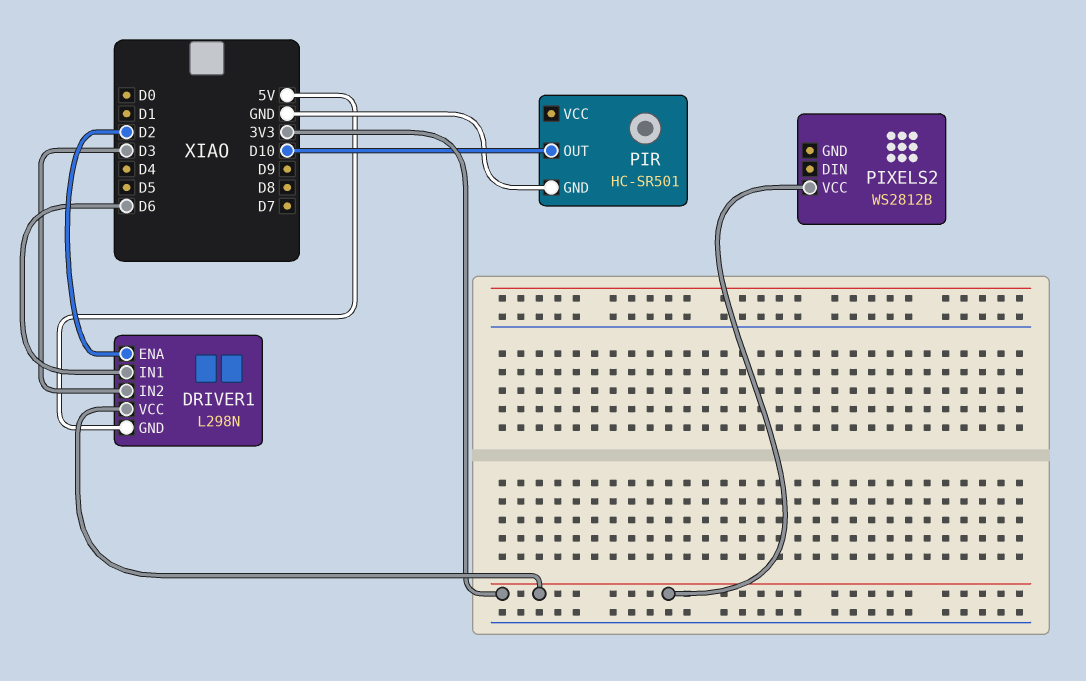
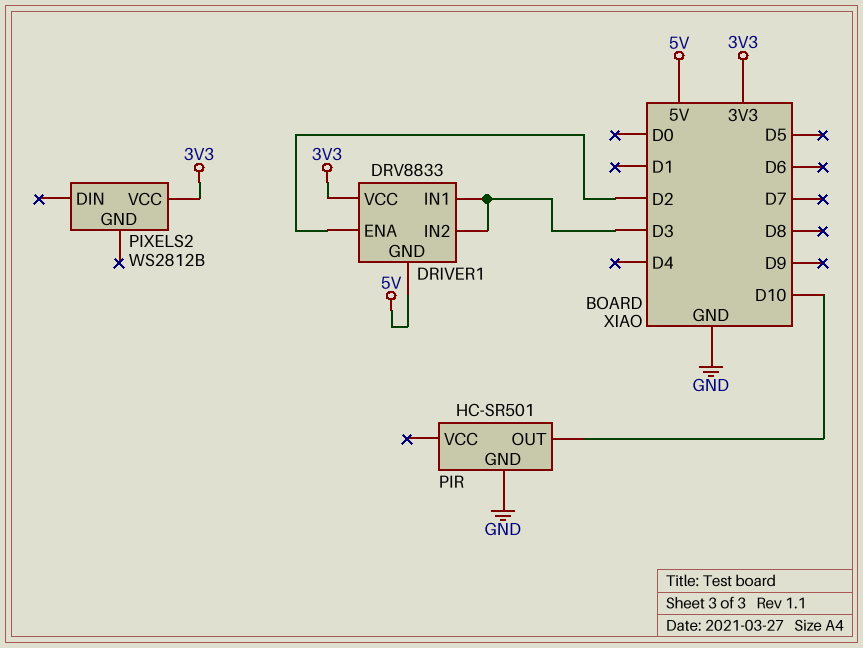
DRIVER1: L298N -> DRV8833
DRIVER1 pin IN1: D6 -> D3

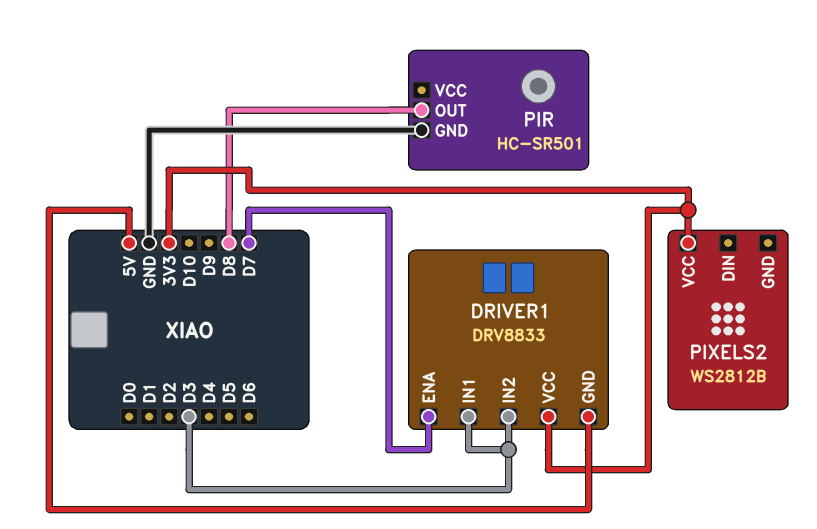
DRIVER1 pin ENA: D2 -> D7
PIR pin OUT: D10 -> D8

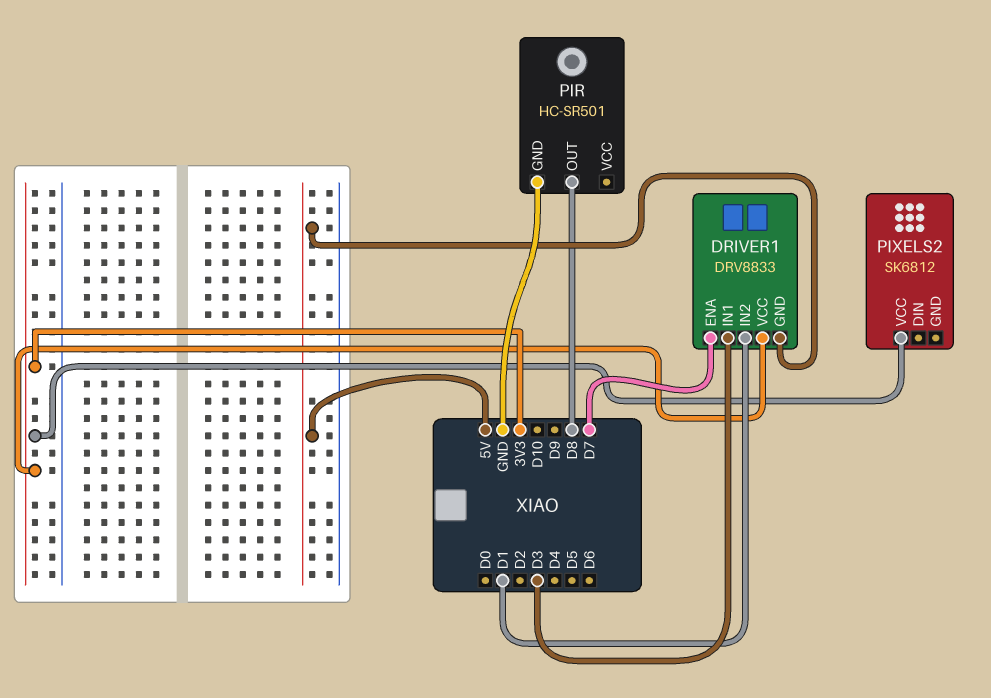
DRIVER1 pin IN2: D3 -> D1
PIXELS2: WS2812B -> SK6812

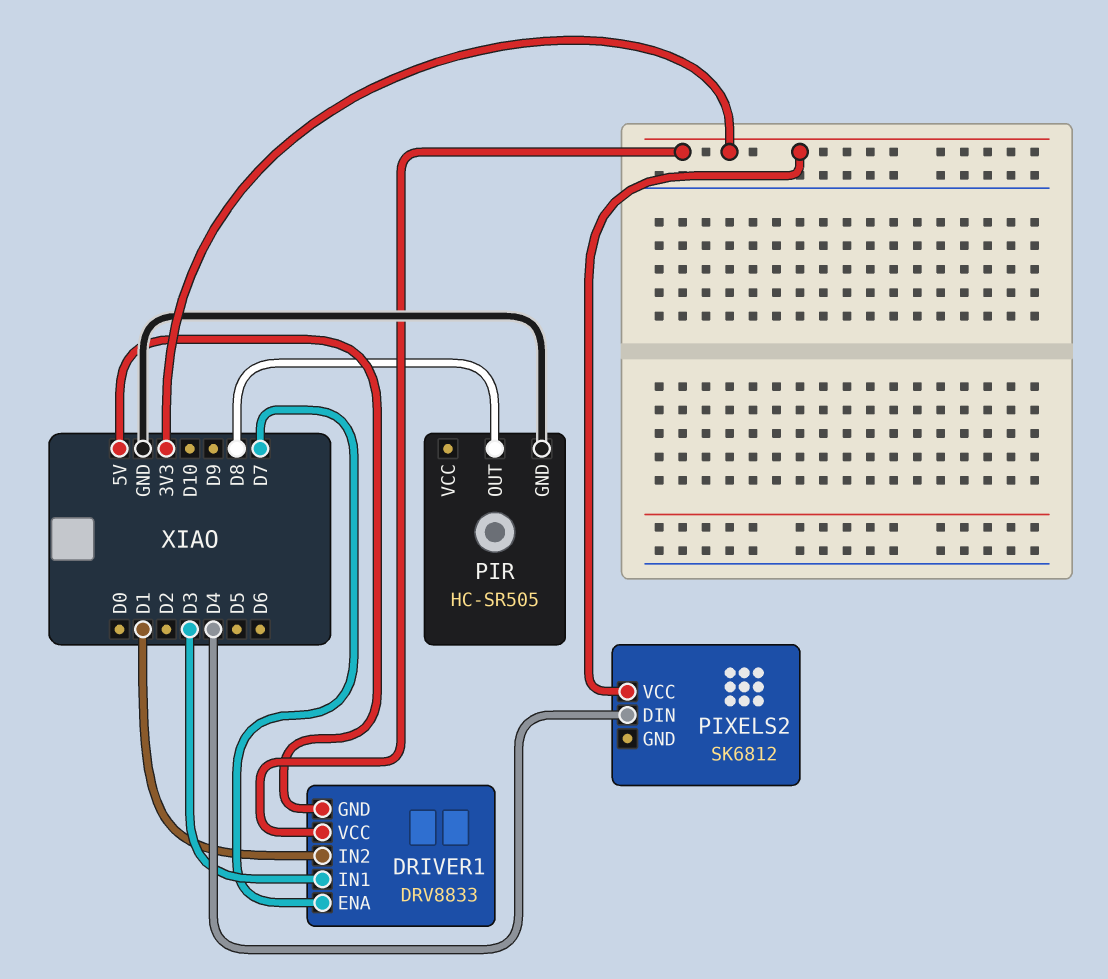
PIR: HC-SR501 -> HC-SR505
PIXELS2 pin DIN: none -> D4

